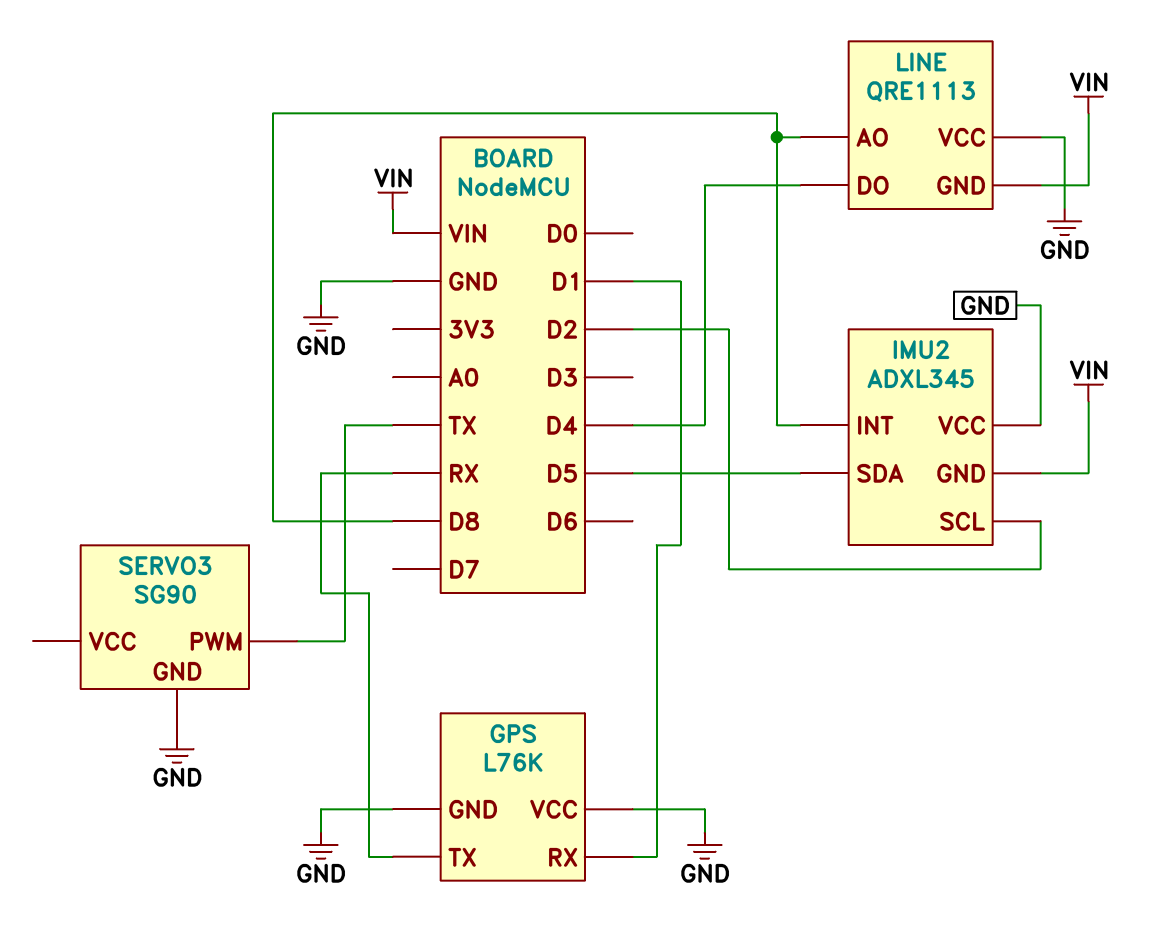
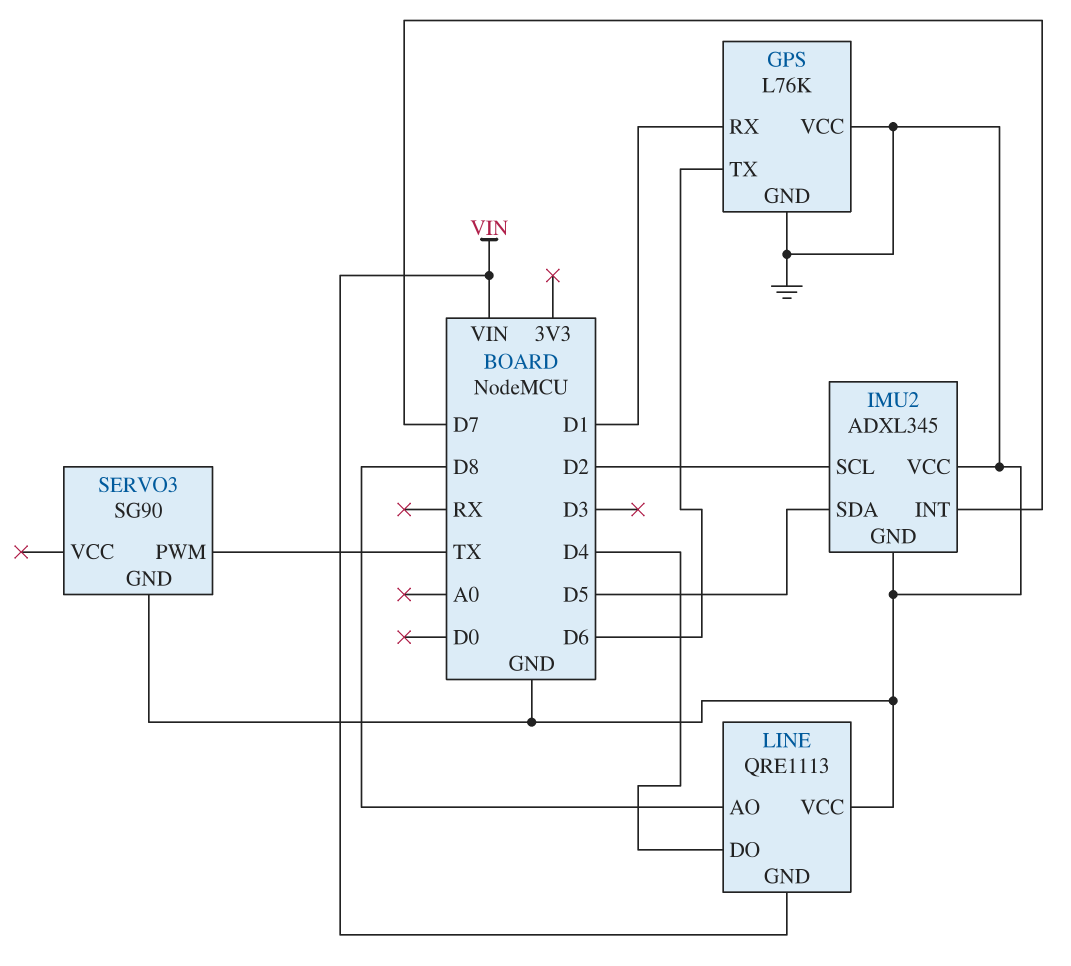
GPS pin TX: RX -> D6
IMU2 pin GND: VIN -> GND
IMU2 pin INT: D8 -> D7

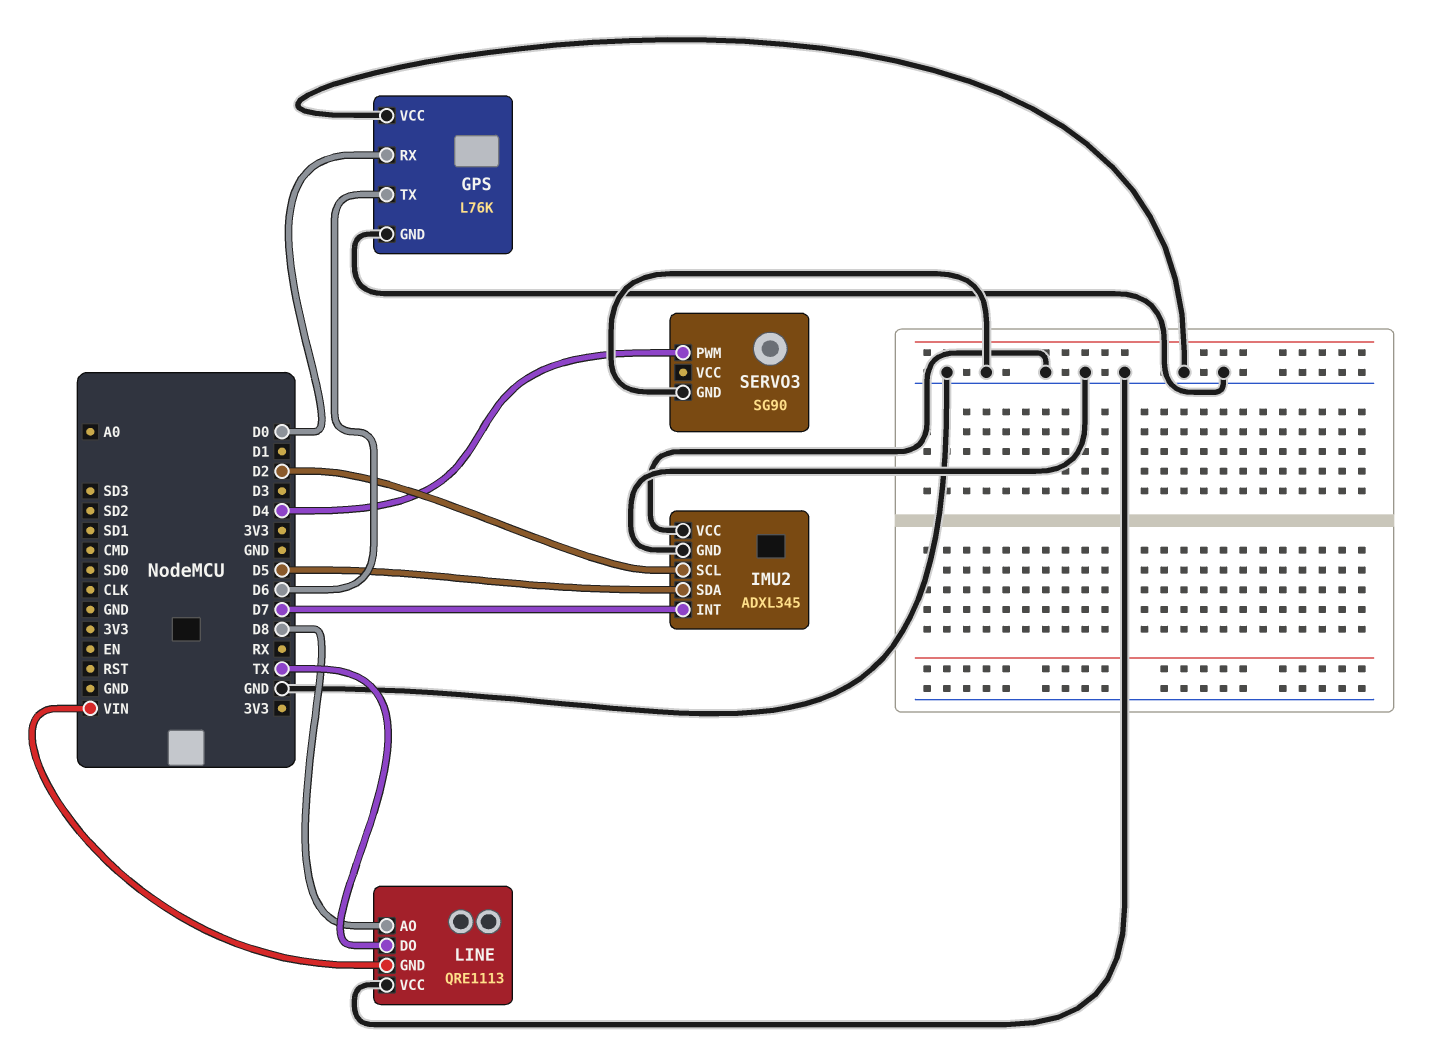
GPS pin RX: D1 -> D0
LINE pin DO: D4 -> TX
SERVO3 pin PWM: TX -> D4

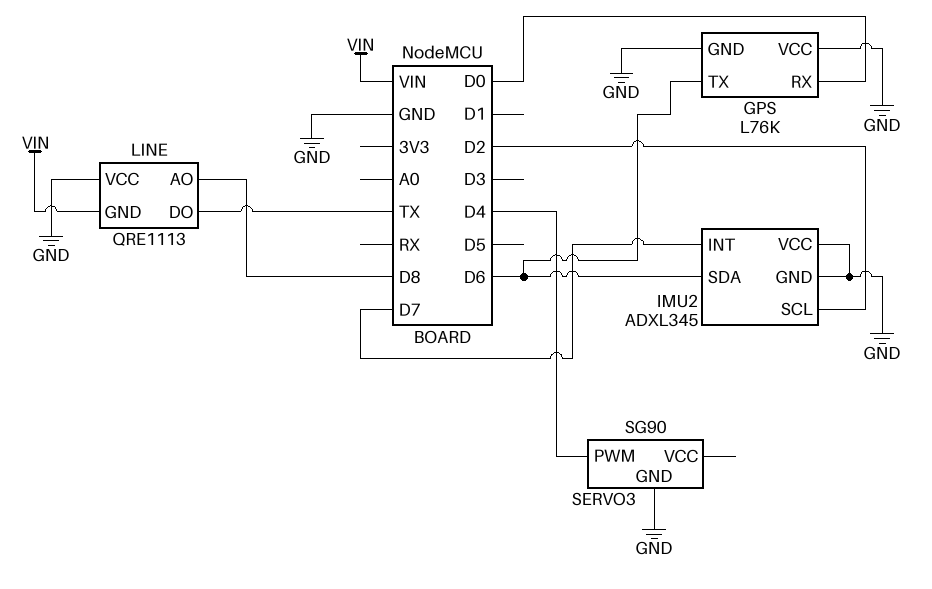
IMU2 pin SDA: D5 -> D6

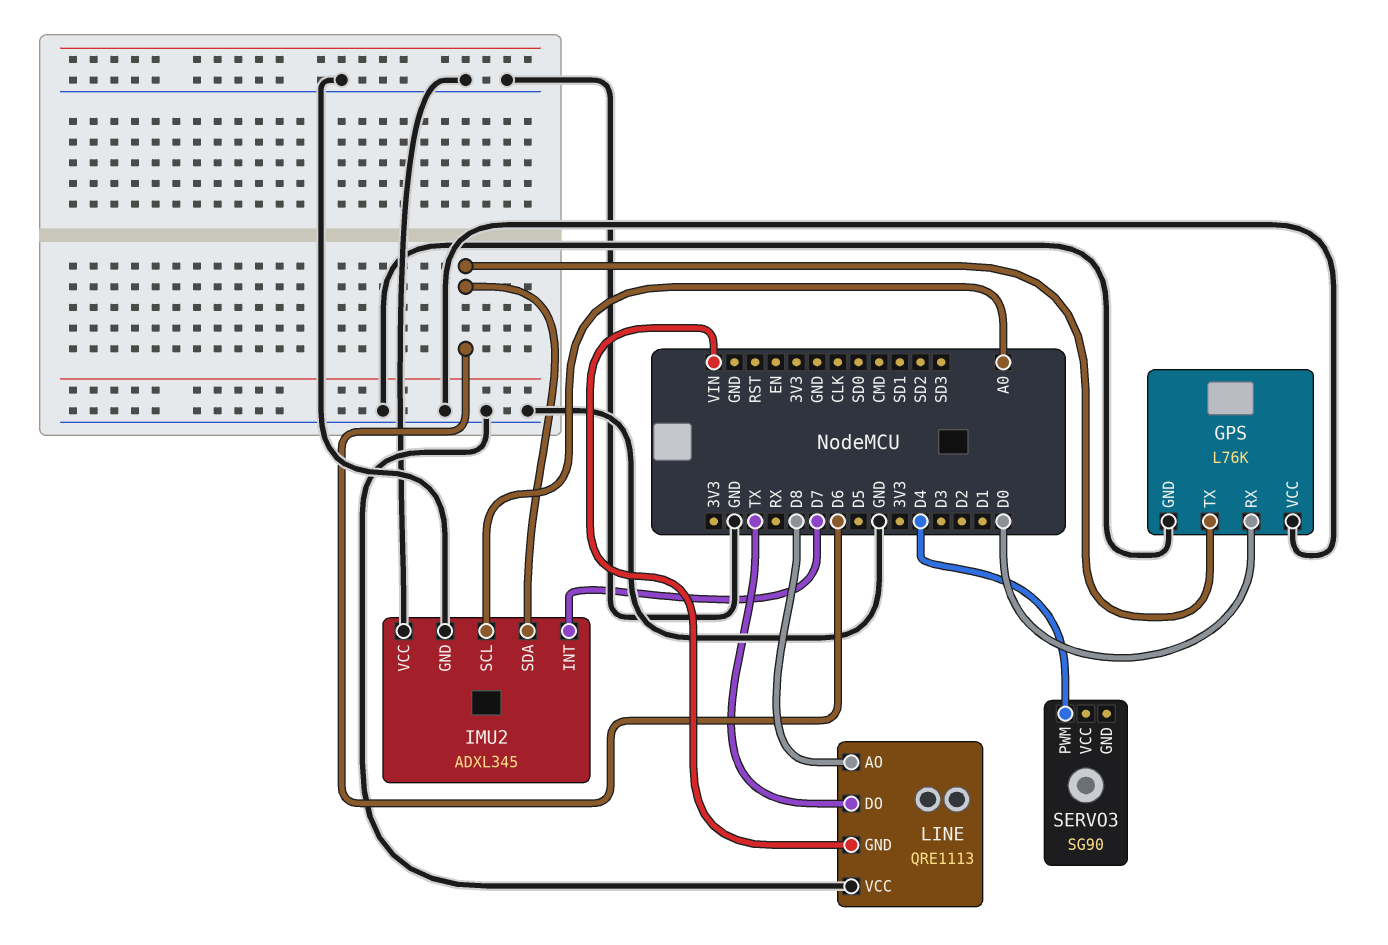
IMU2 pin SCL: D2 -> A0
SERVO3 pin GND: GND -> none

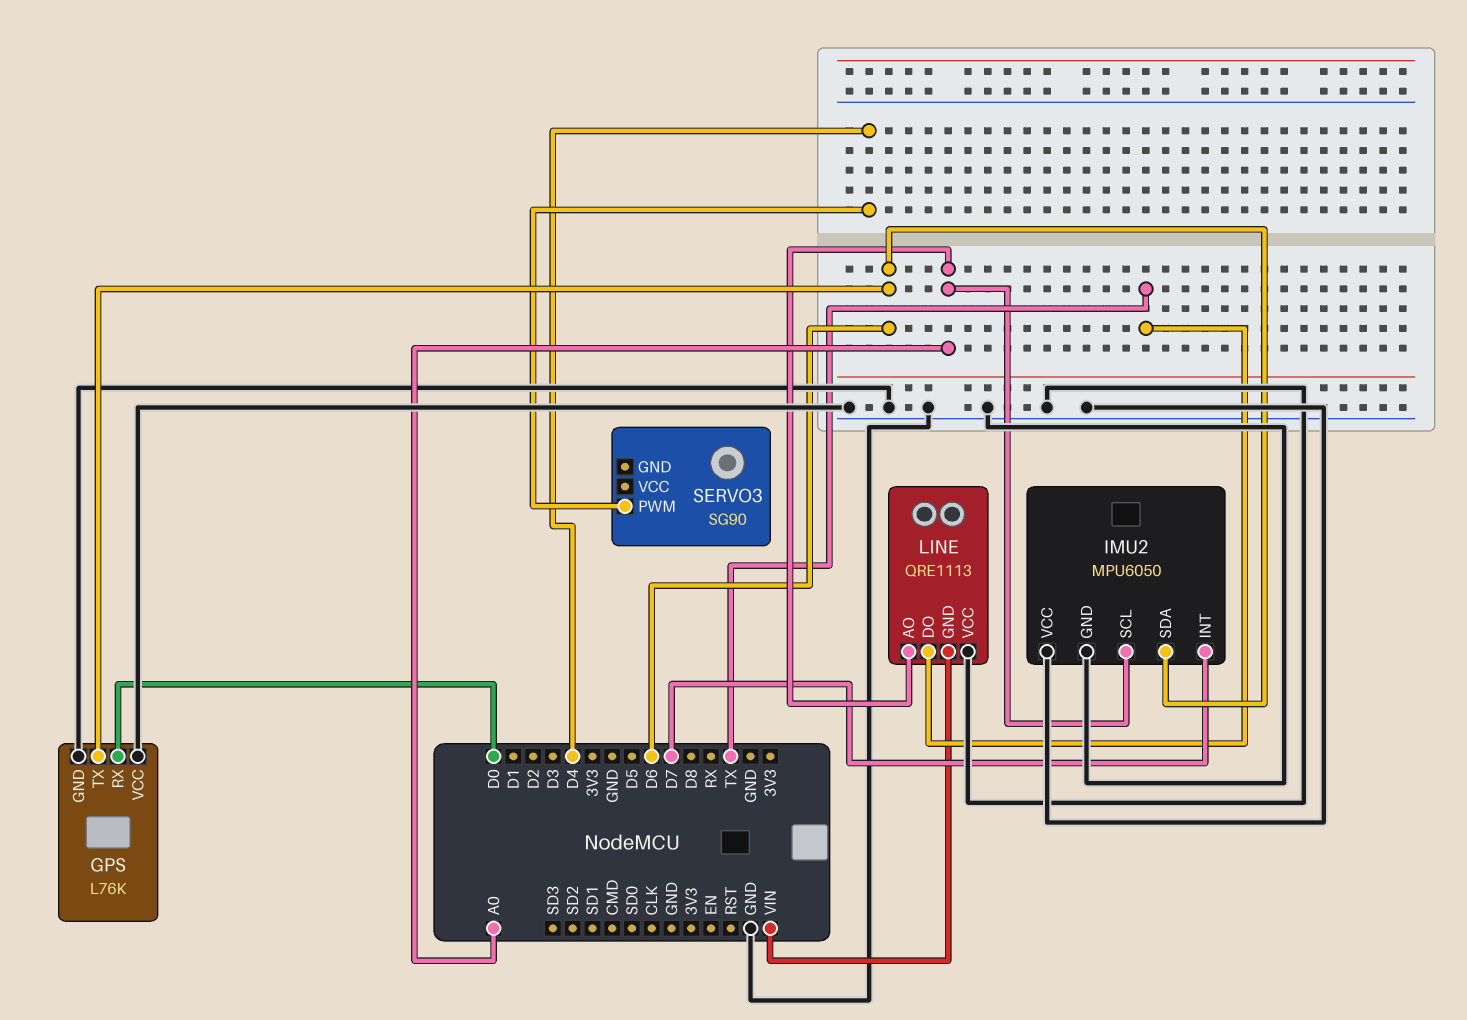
IMU2: ADXL345 -> MPU6050
LINE pin AO: D8 -> A0

